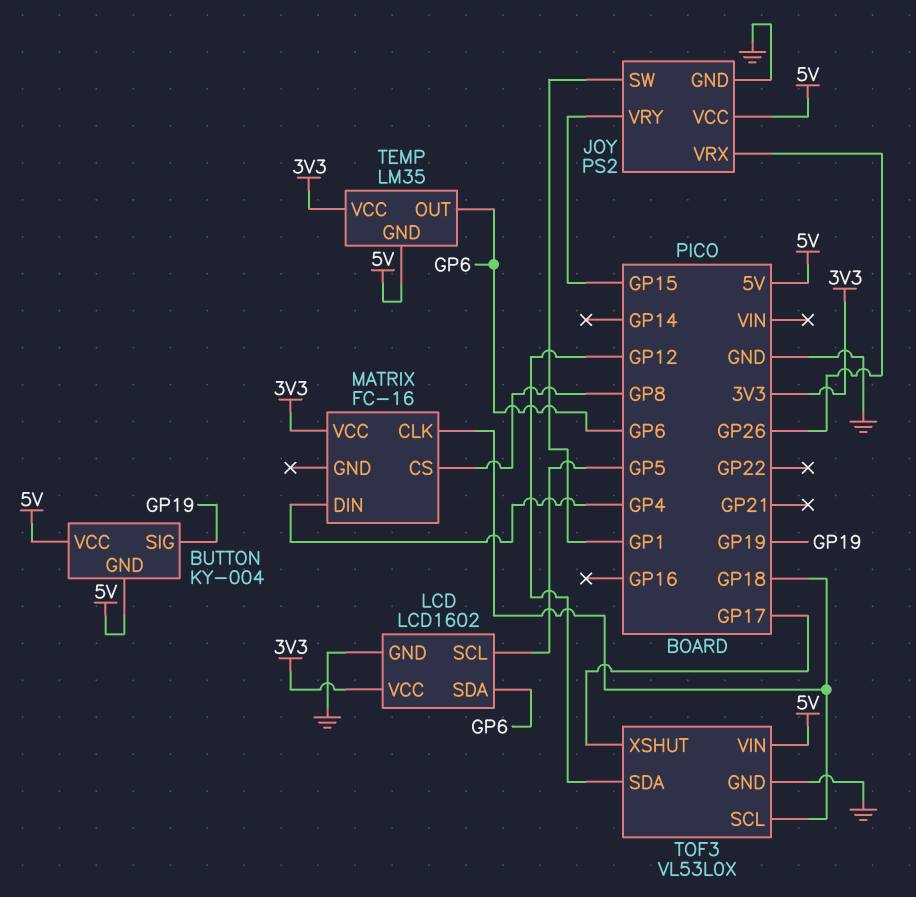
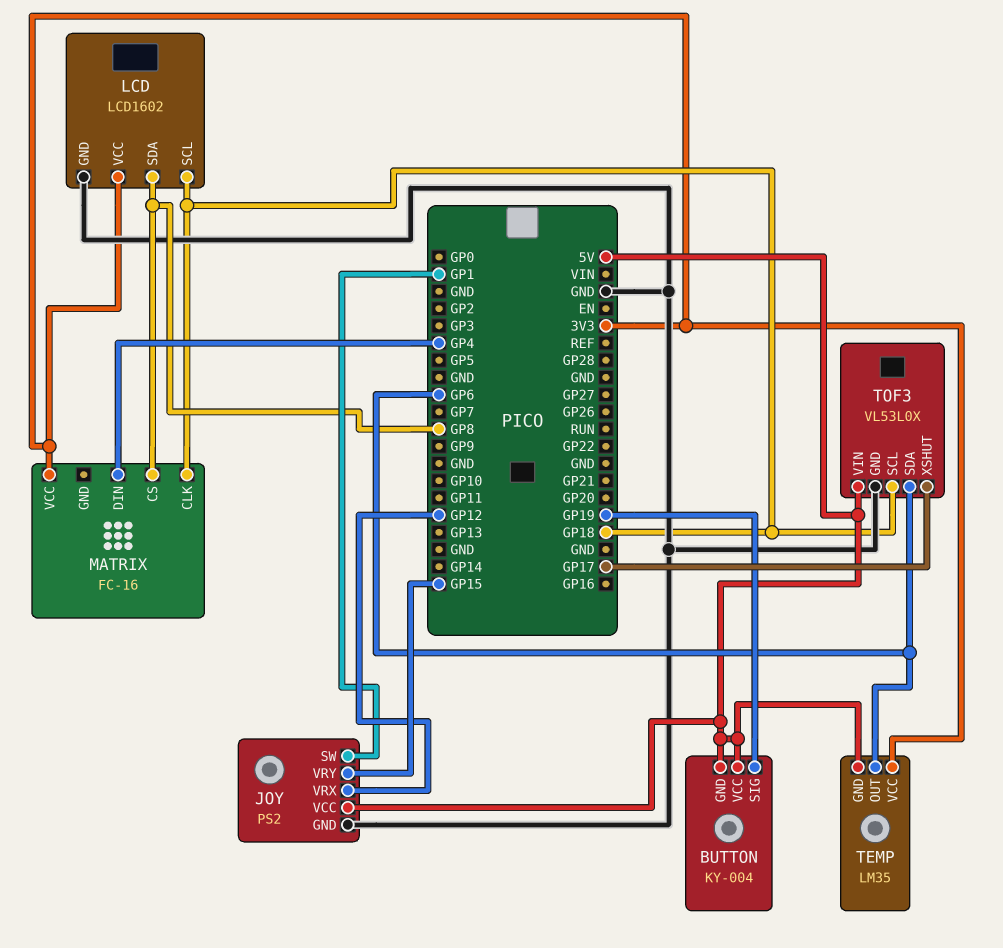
JOY pin VRX: GP26 -> GP12
LCD pin SCL: GP5 -> GP18
LCD pin SDA: GP6 -> GP8
TOF3 pin SDA: GP12 -> GP6

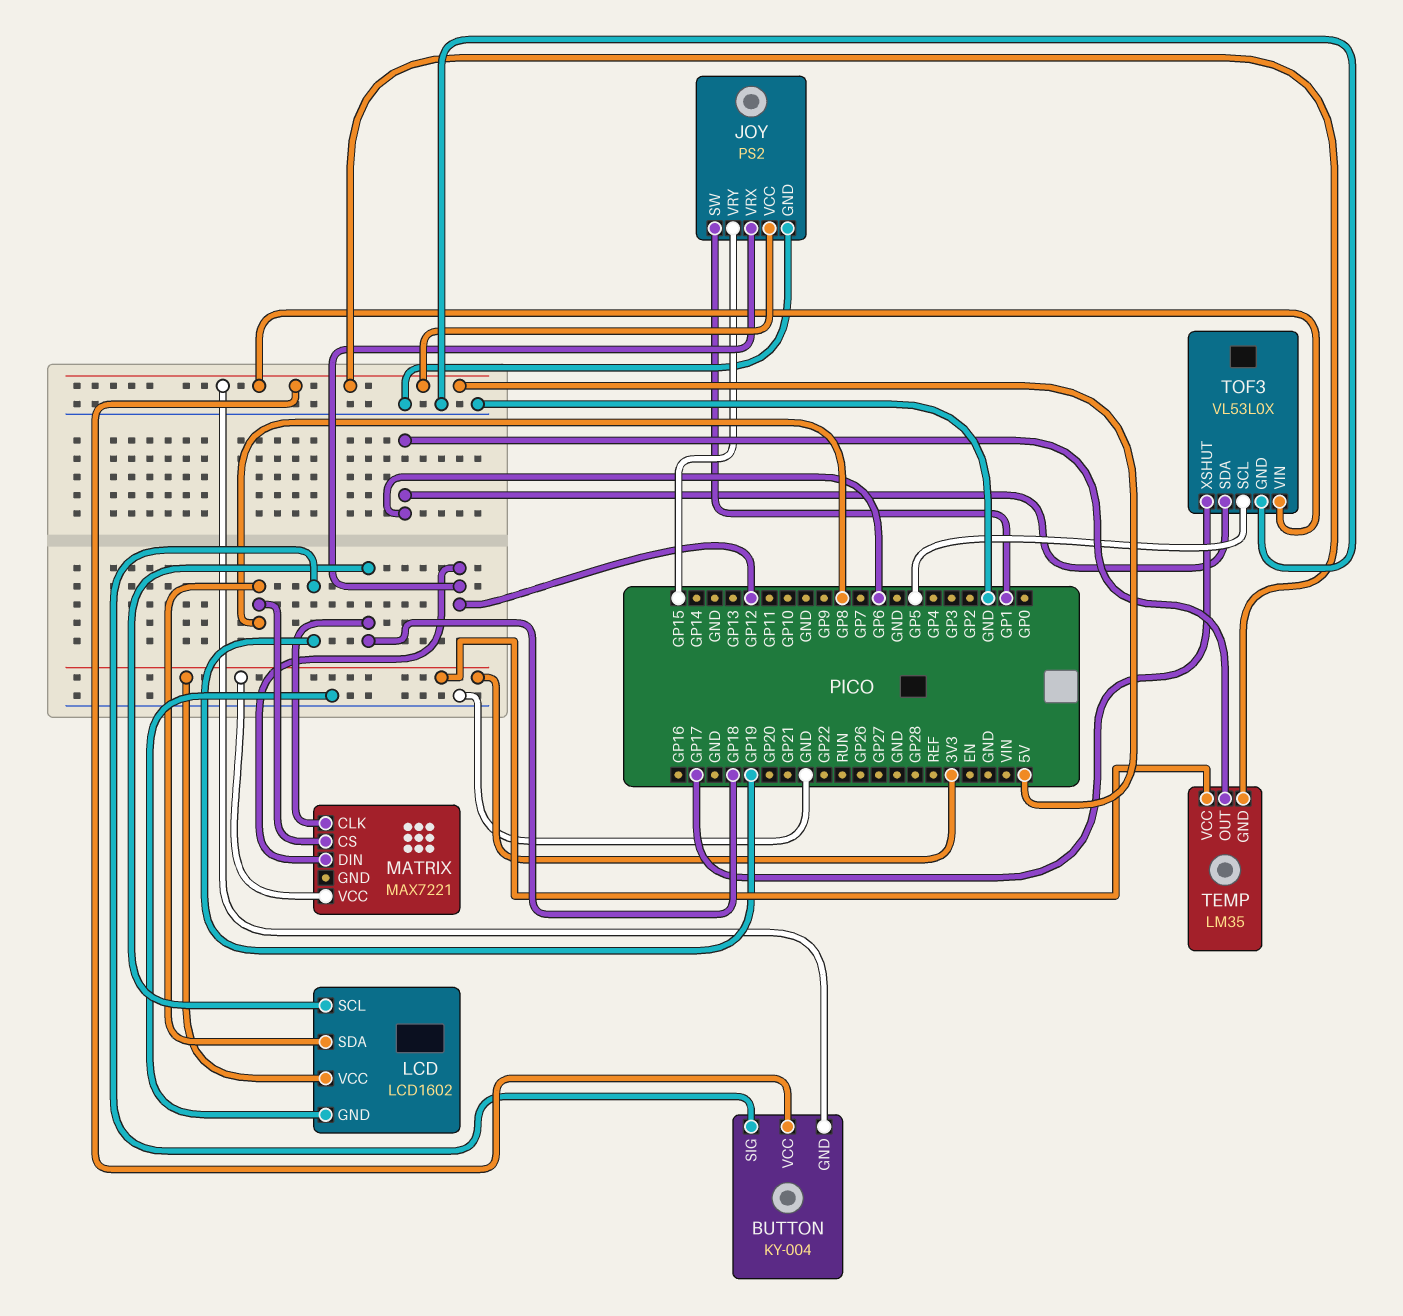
MATRIX: FC-16 -> MAX7221
MATRIX pin DIN: GP4 -> GP12
TOF3 pin SCL: GP18 -> GP5

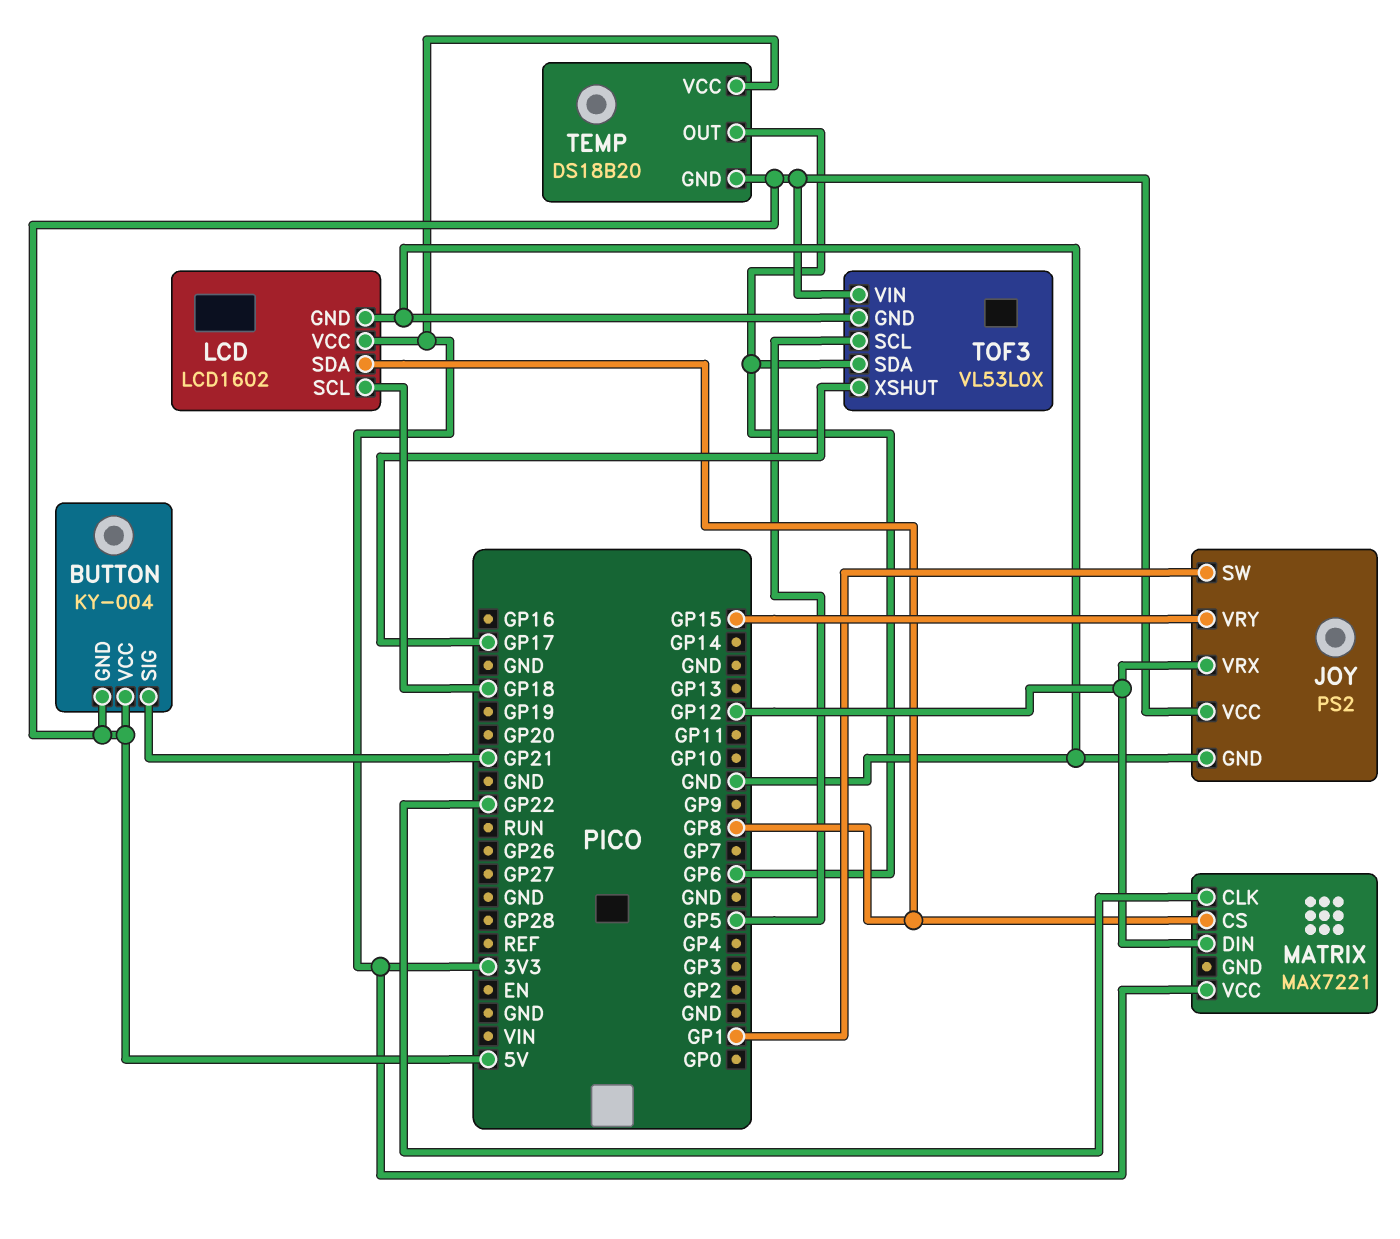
BUTTON pin SIG: GP19 -> GP21
MATRIX pin CLK: GP18 -> GP22
TEMP: LM35 -> DS18B20

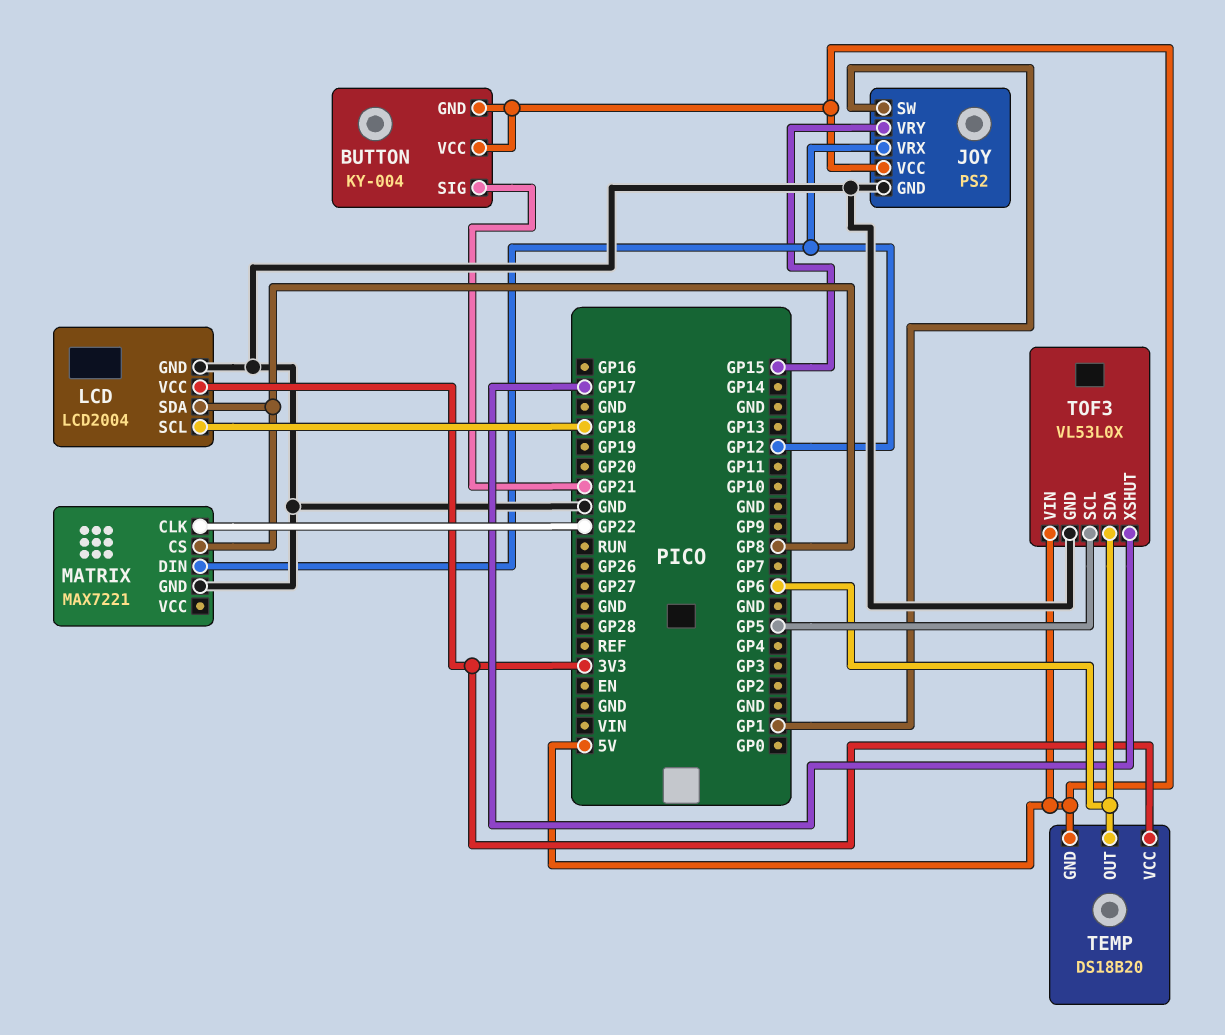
LCD: LCD1602 -> LCD2004
MATRIX pin GND: none -> GND
MATRIX pin VCC: 3V3 -> none

